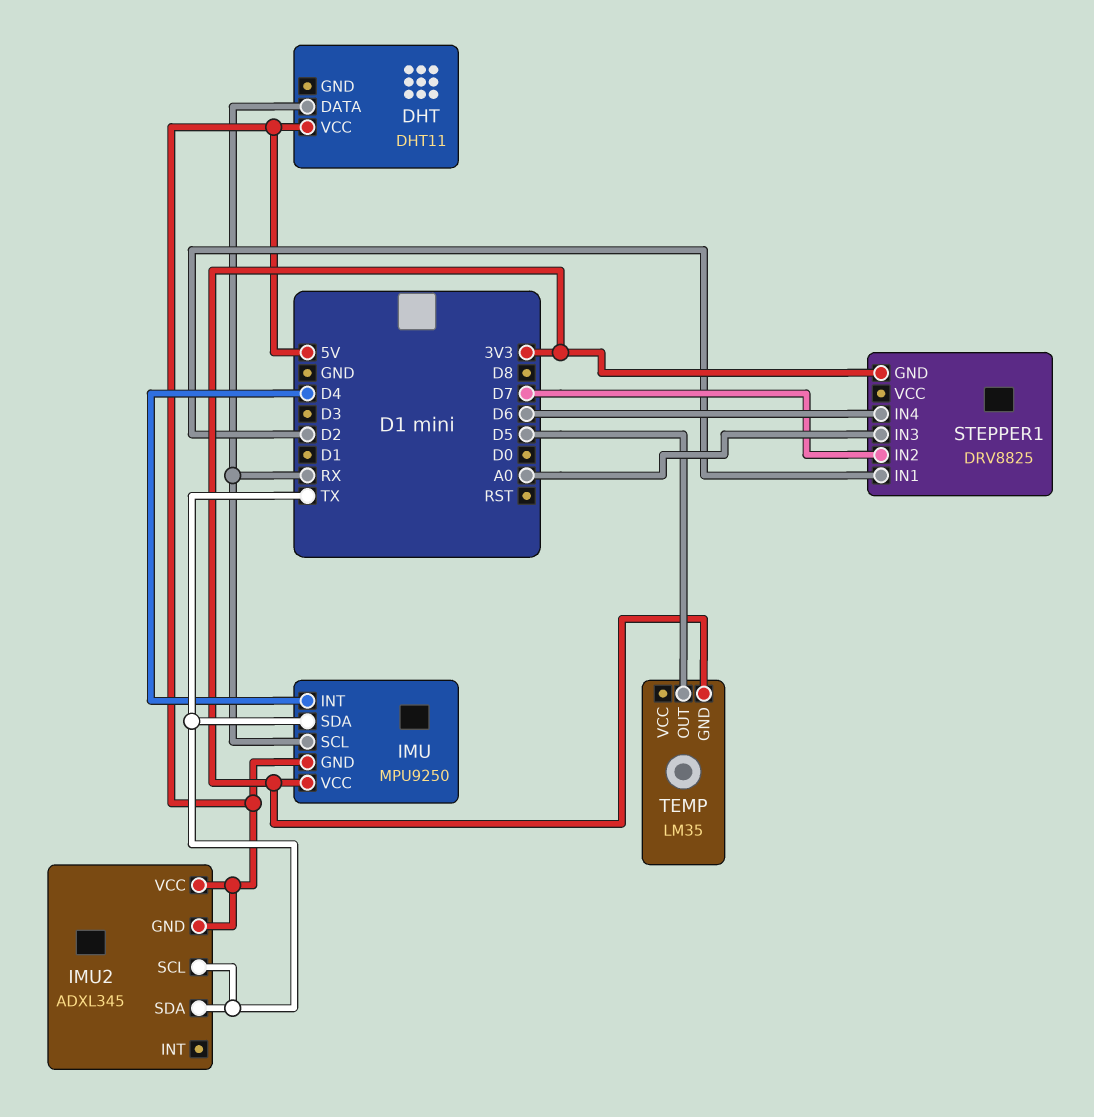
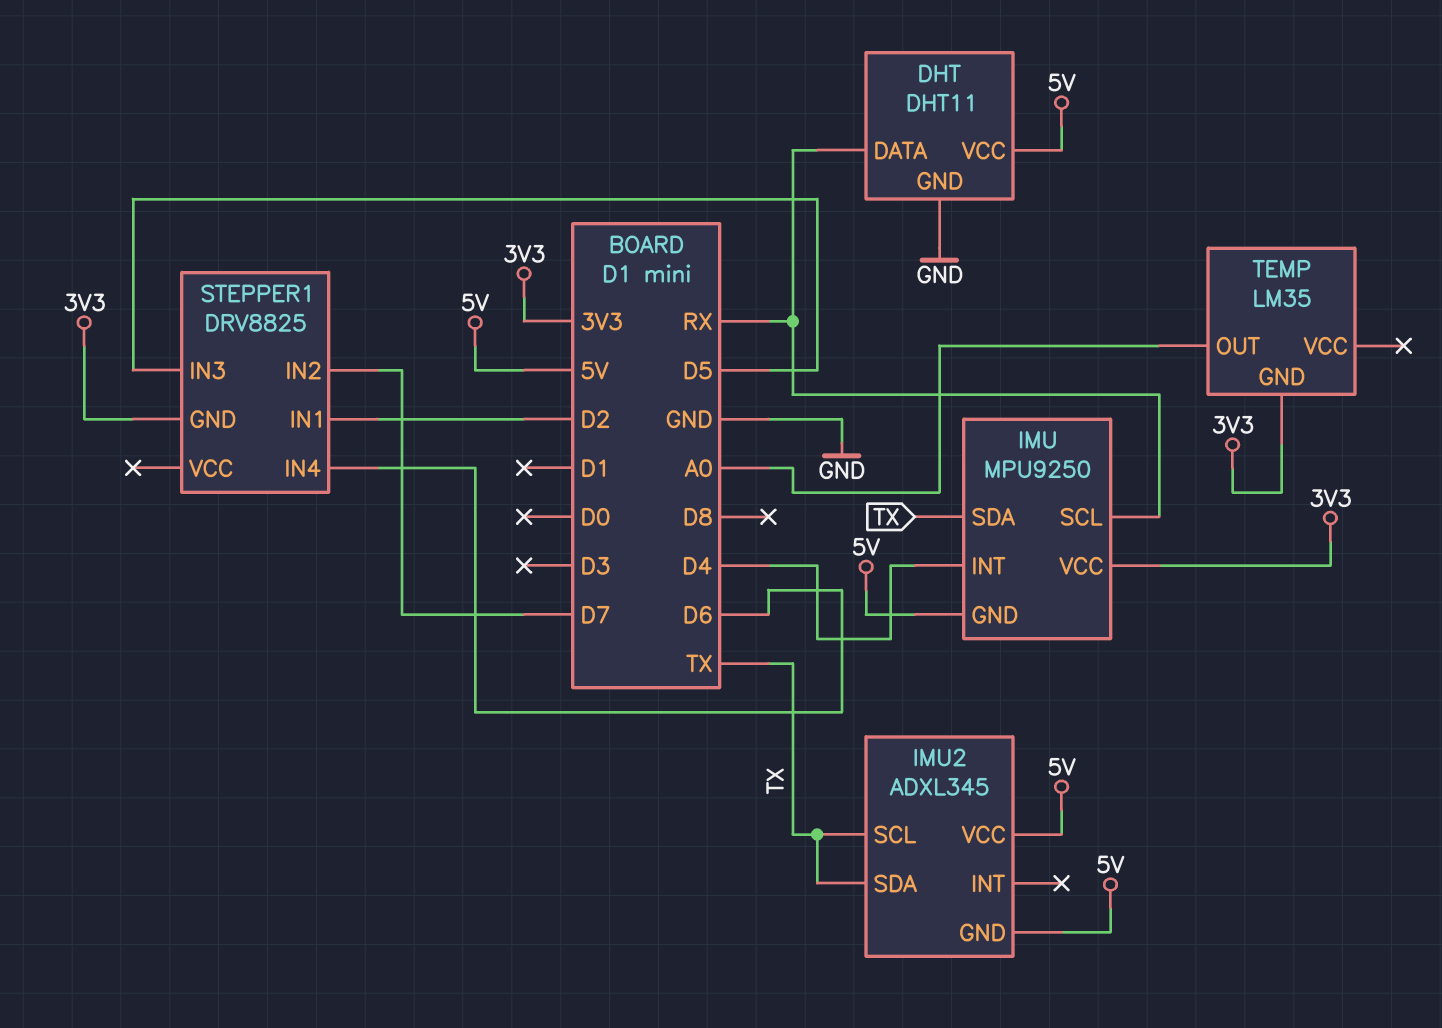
DHT pin GND: none -> GND
STEPPER1 pin IN3: A0 -> D5
TEMP pin OUT: D5 -> A0

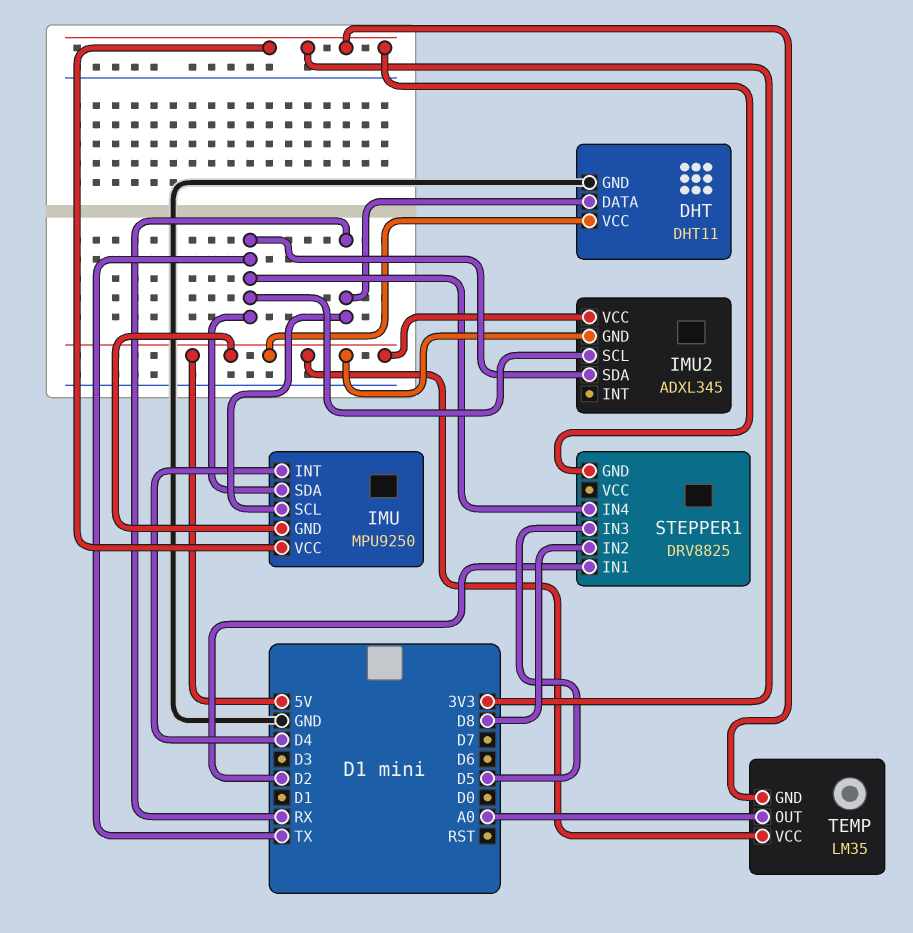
STEPPER1 pin IN2: D7 -> D8
STEPPER1 pin IN4: D6 -> TX
TEMP pin VCC: none -> 5V

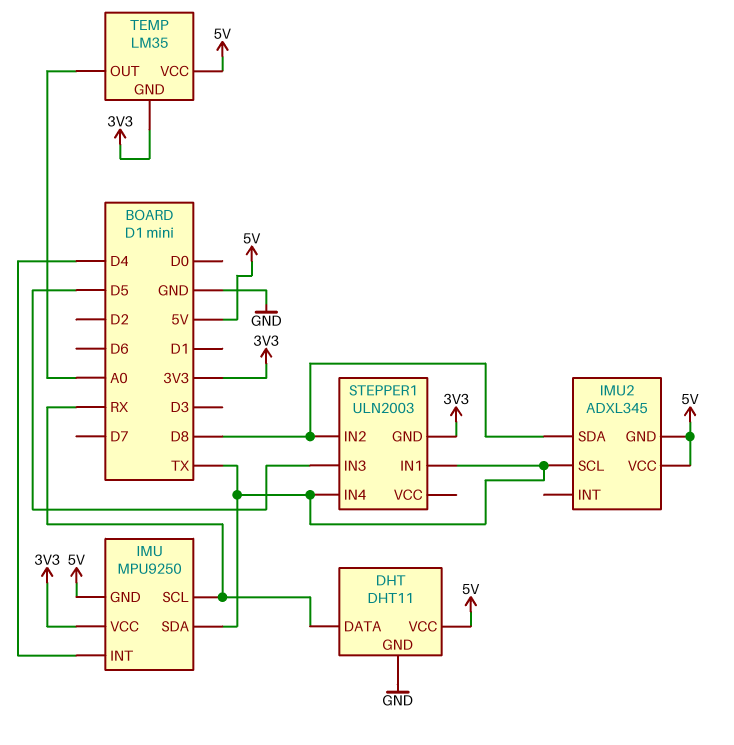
IMU2 pin SDA: TX -> D8
STEPPER1: DRV8825 -> ULN2003
STEPPER1 pin IN1: D2 -> TX

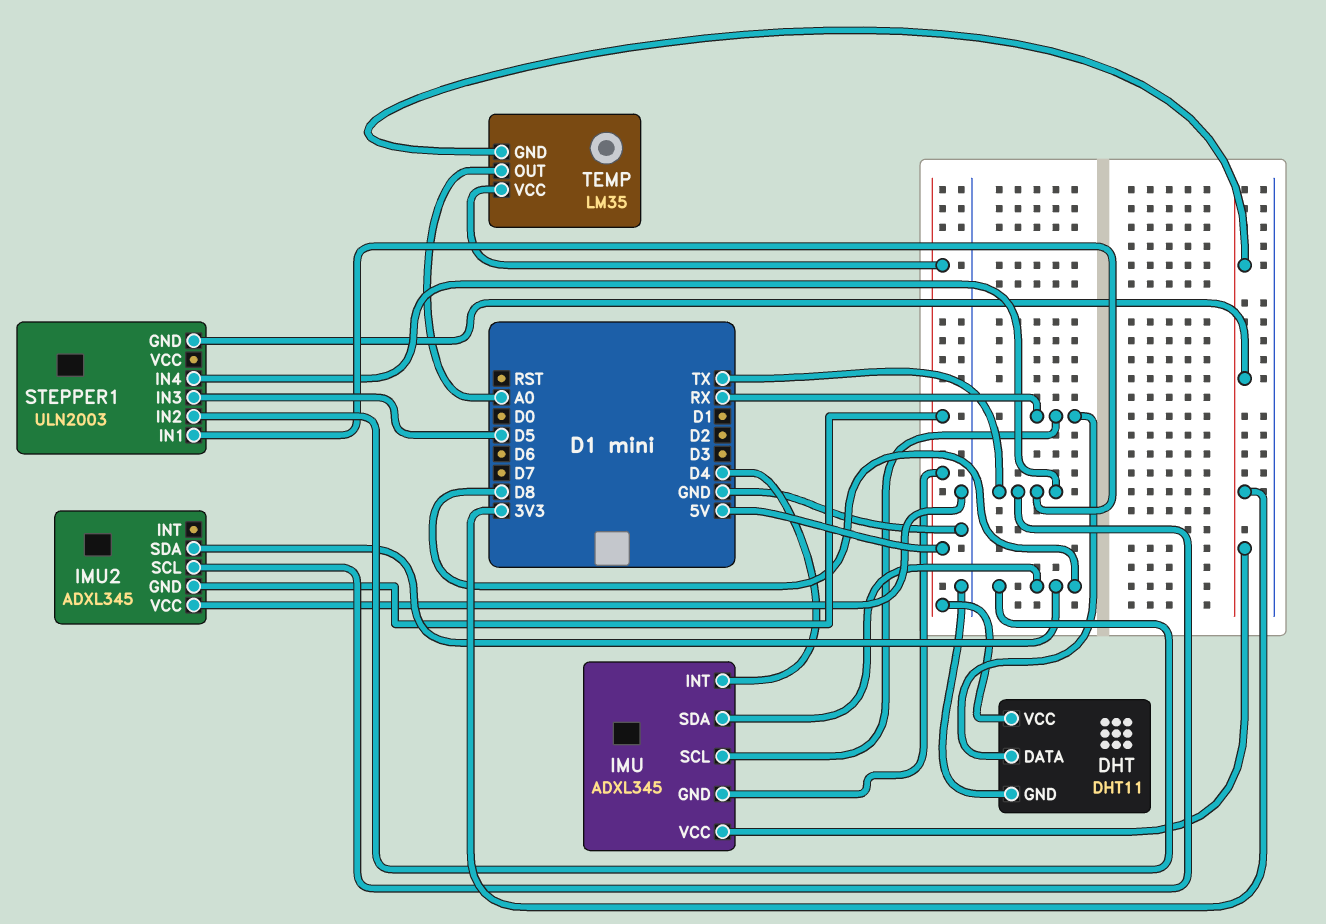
IMU: MPU9250 -> ADXL345
IMU pin SDA: TX -> D8
IMU2 pin VCC: 5V -> GND

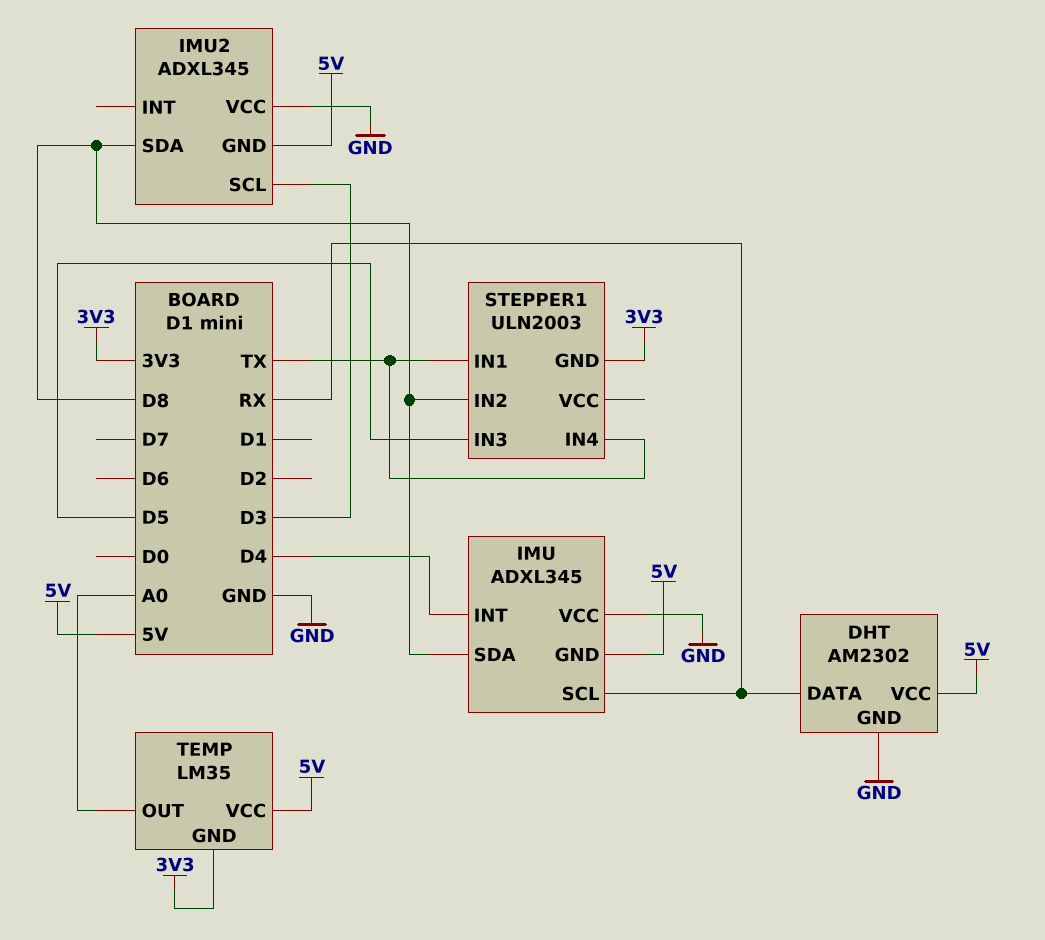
DHT: DHT11 -> AM2302
IMU pin VCC: 3V3 -> GND
IMU2 pin SCL: TX -> D3

